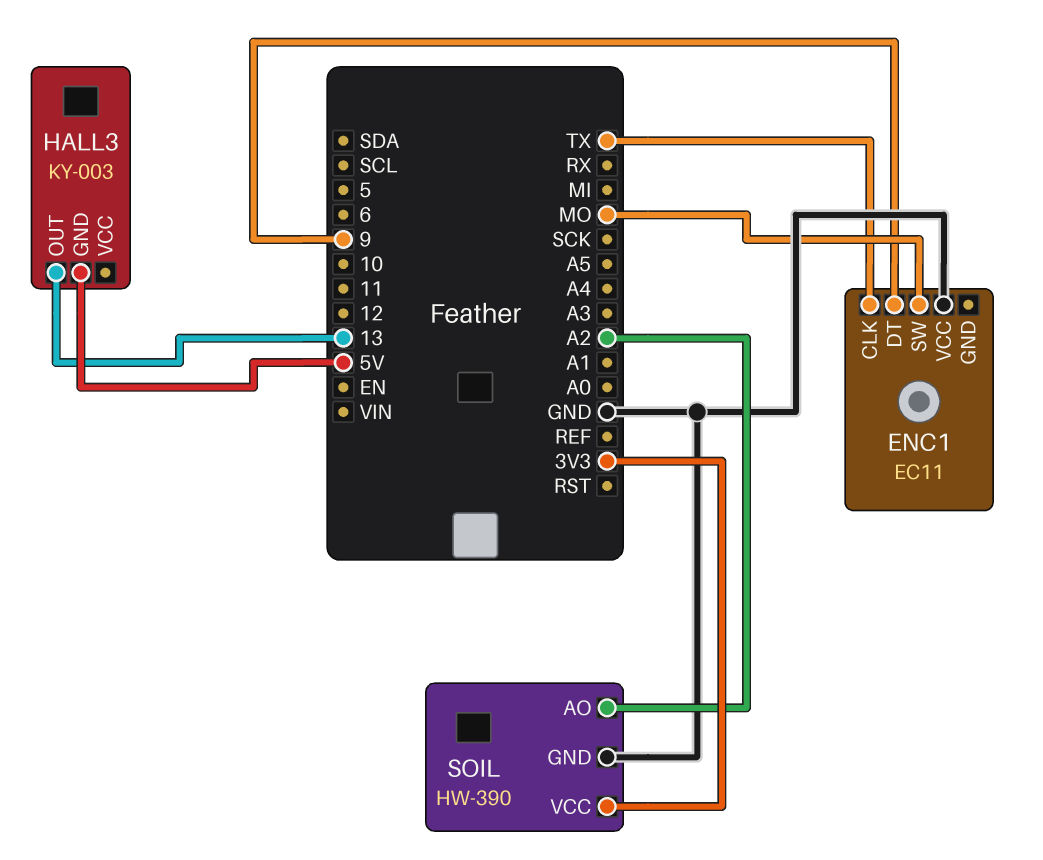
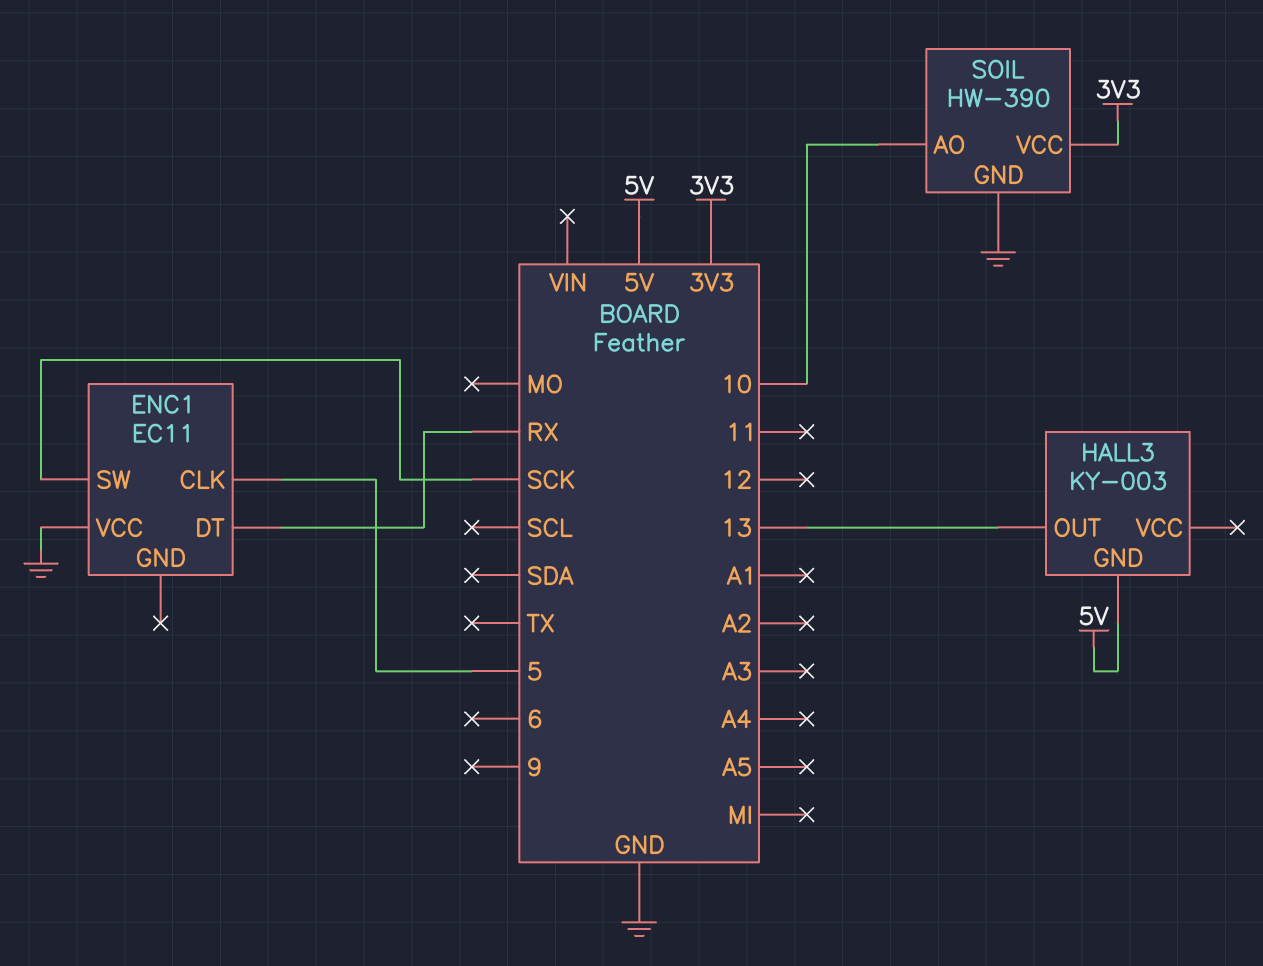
ENC1 pin CLK: TX -> 5
ENC1 pin DT: 9 -> RX
ENC1 pin SW: MO -> SCK
SOIL pin AO: A2 -> 10

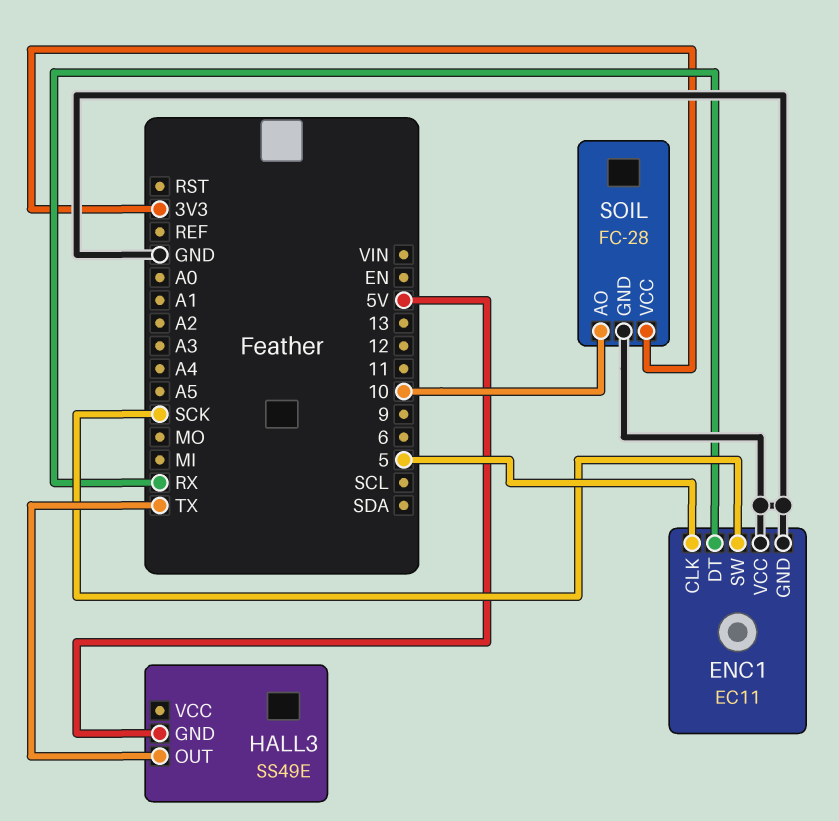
ENC1 pin GND: none -> GND
HALL3: KY-003 -> SS49E
HALL3 pin OUT: 13 -> TX
SOIL: HW-390 -> FC-28

